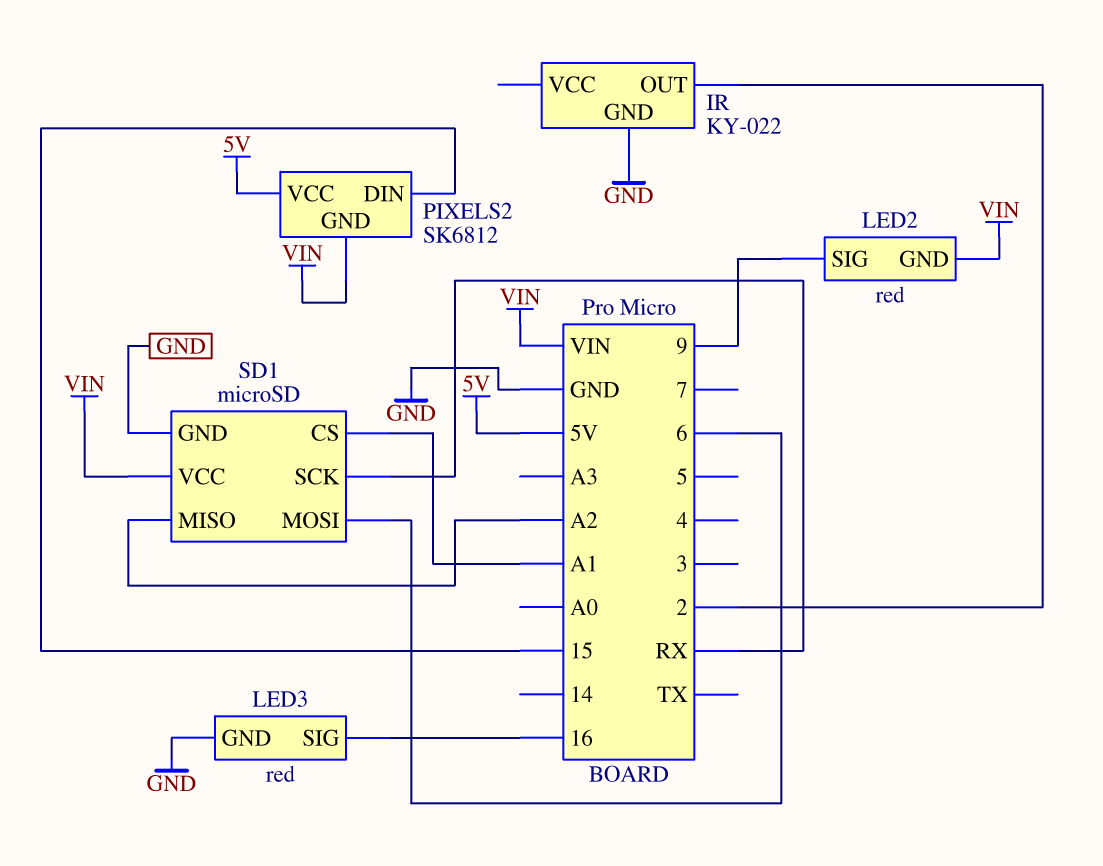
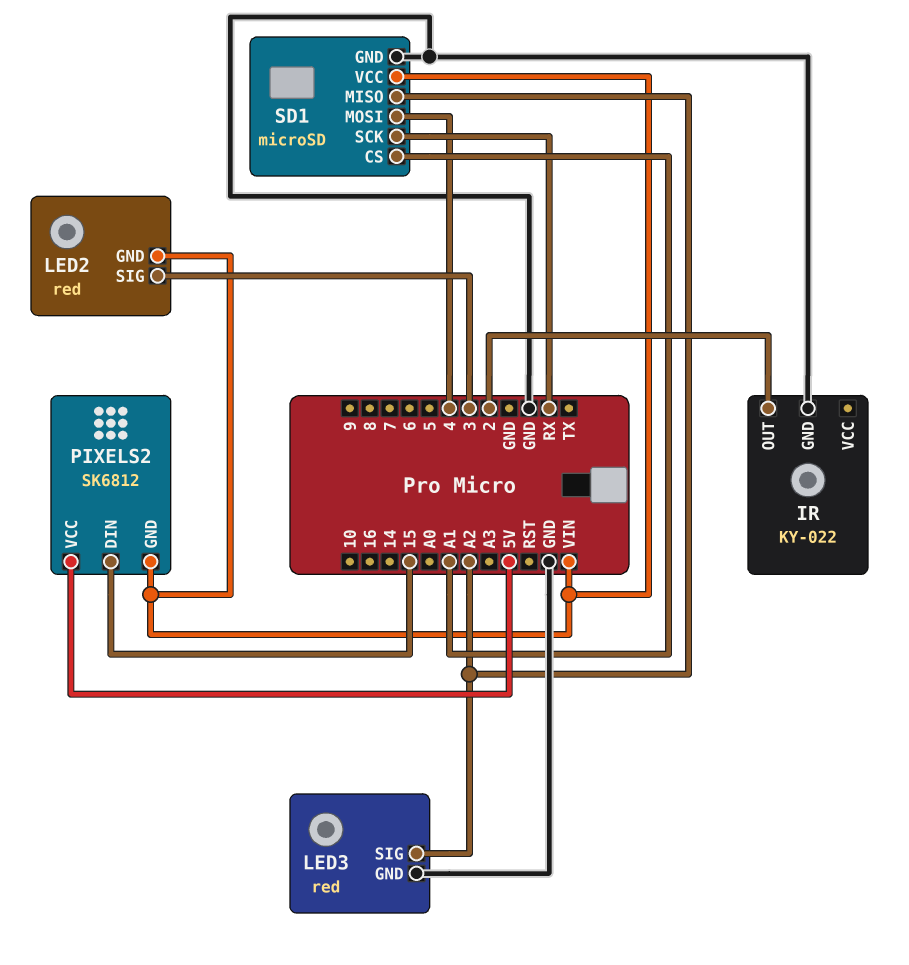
LED2 pin SIG: 9 -> 3
LED3 pin SIG: 16 -> A2
SD1 pin MOSI: 6 -> 4

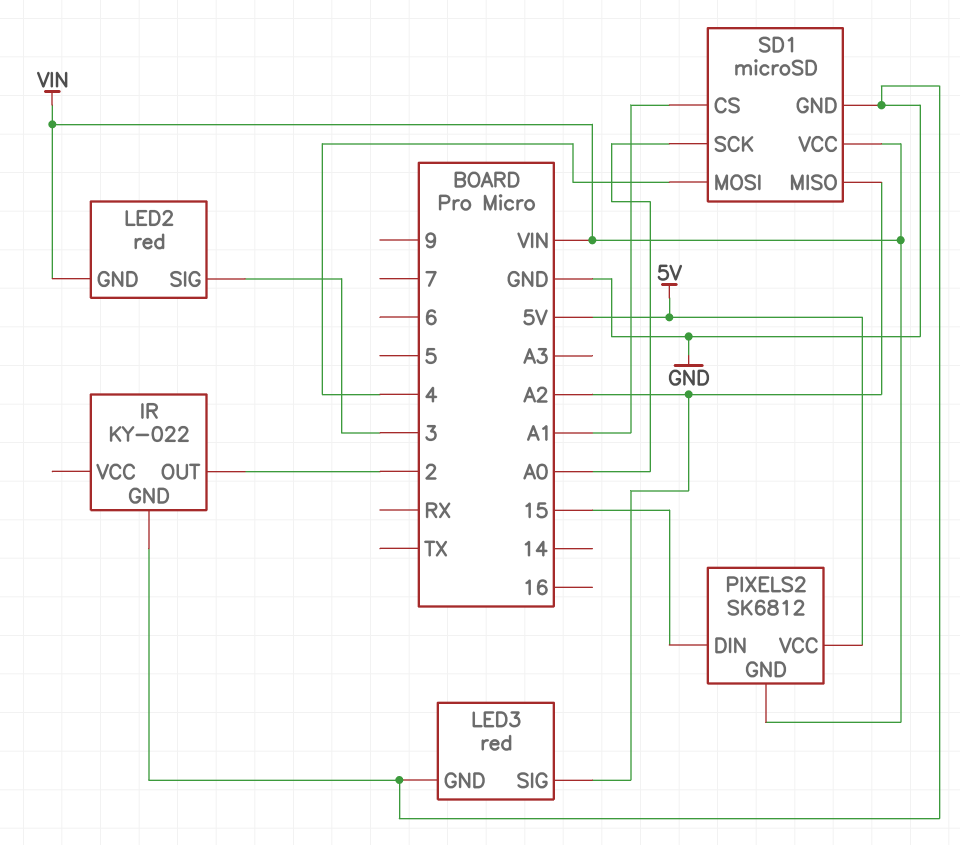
SD1 pin SCK: RX -> A0

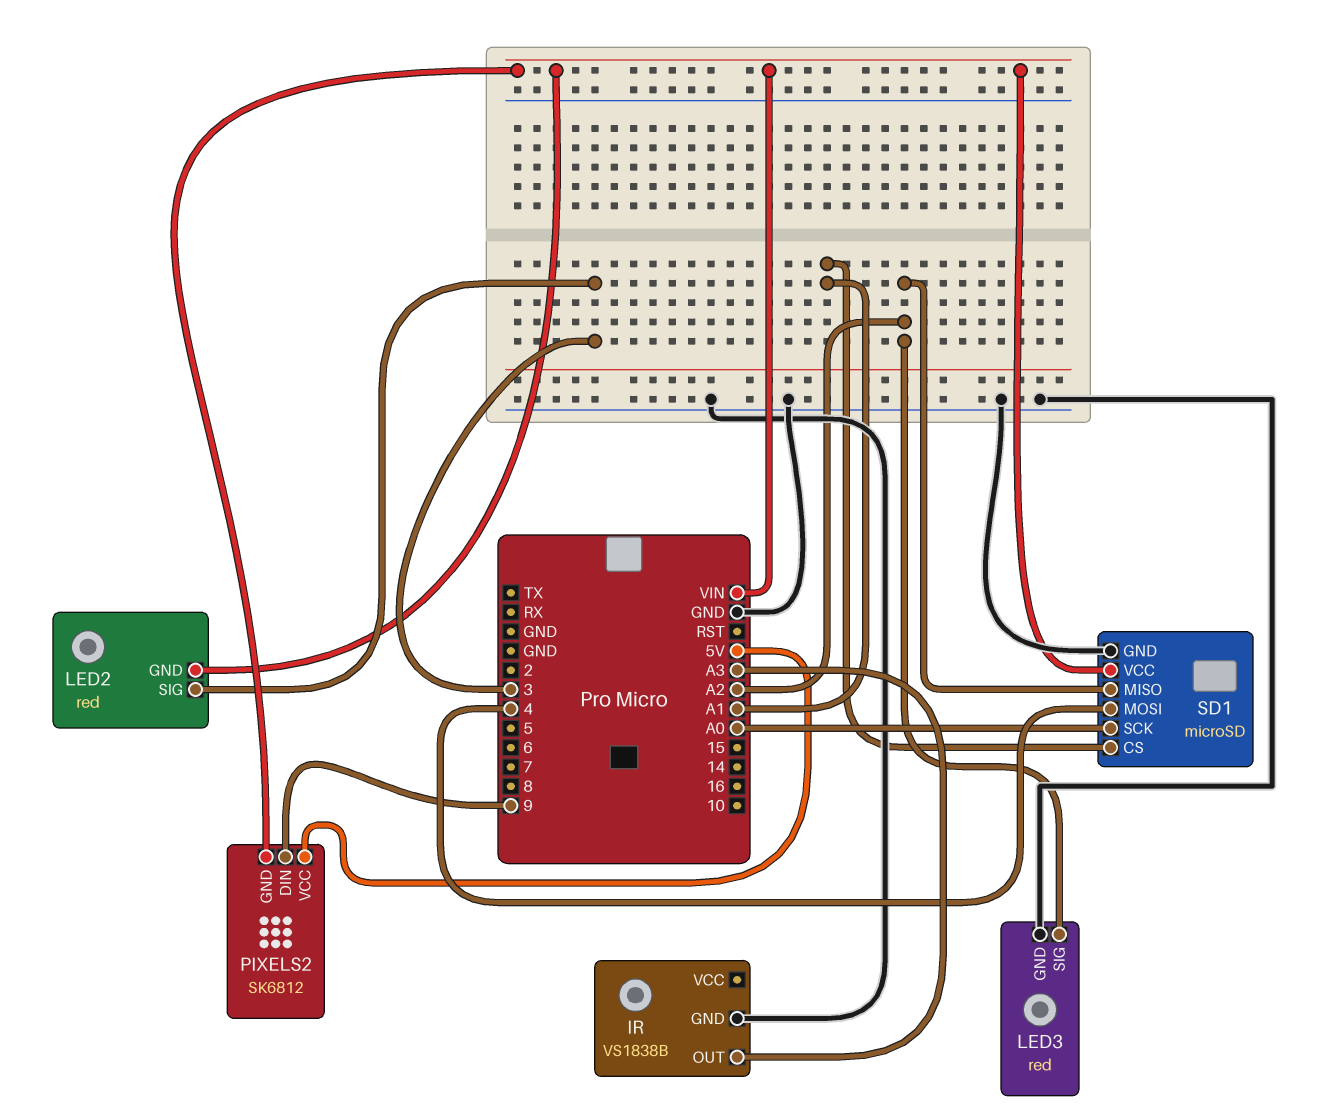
IR: KY-022 -> VS1838B
IR pin OUT: 2 -> A3
PIXELS2 pin DIN: 15 -> 9

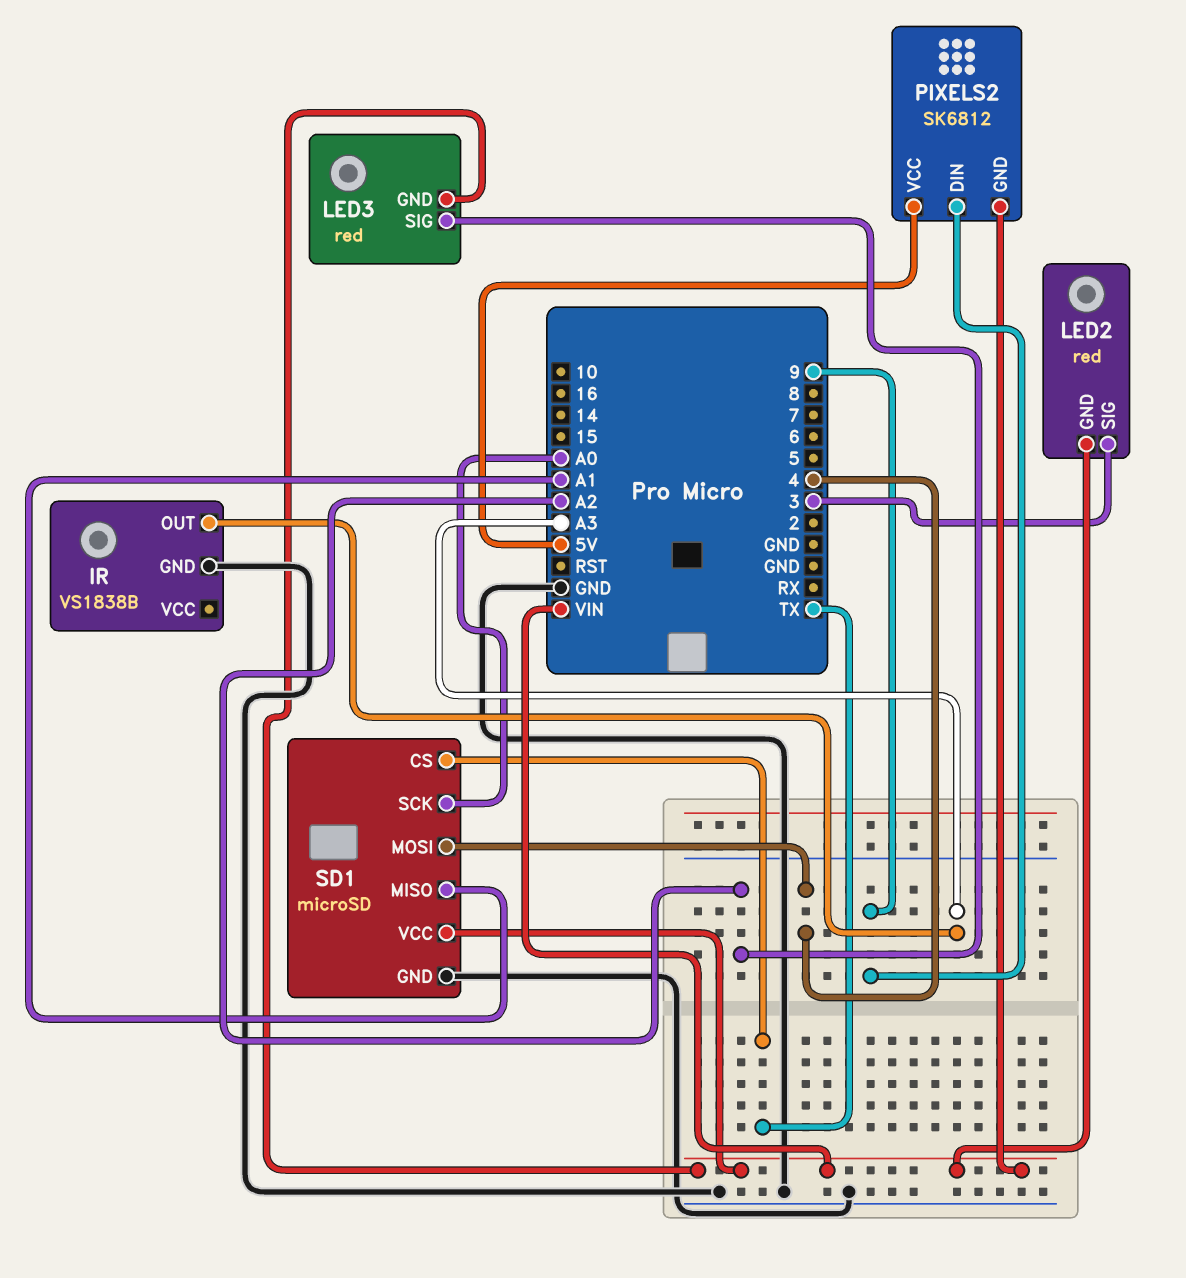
LED3 pin GND: GND -> VIN
SD1 pin CS: A1 -> TX
SD1 pin MISO: A2 -> A1

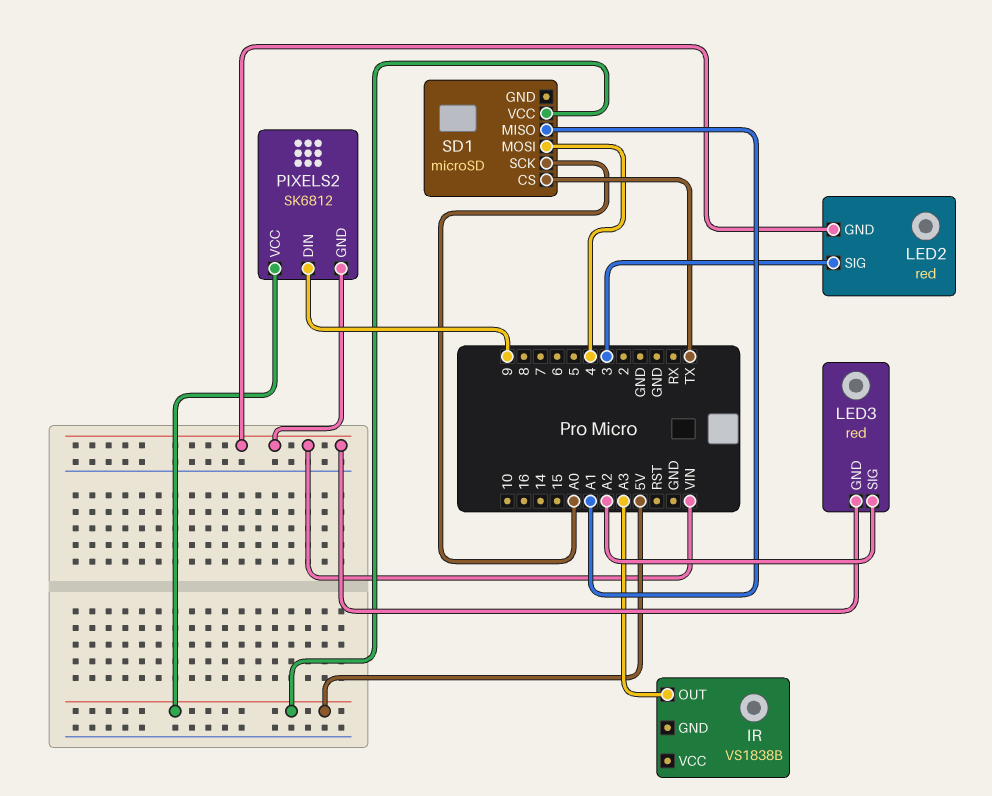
IR pin GND: GND -> none
SD1 pin GND: GND -> none
SD1 pin VCC: VIN -> 5V

